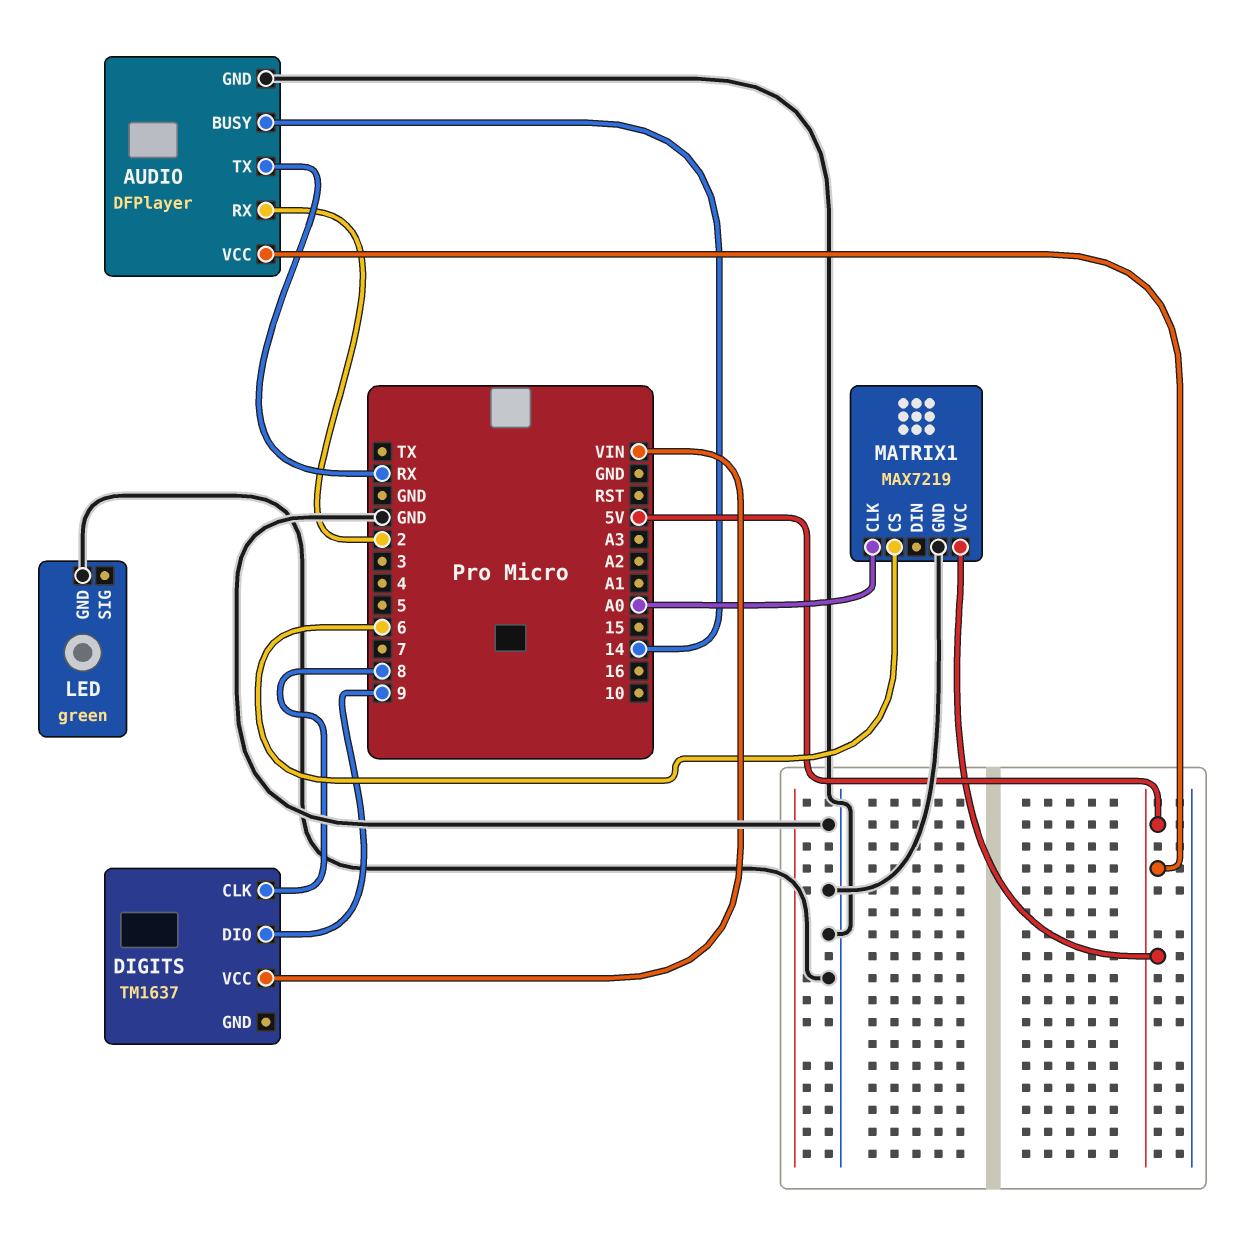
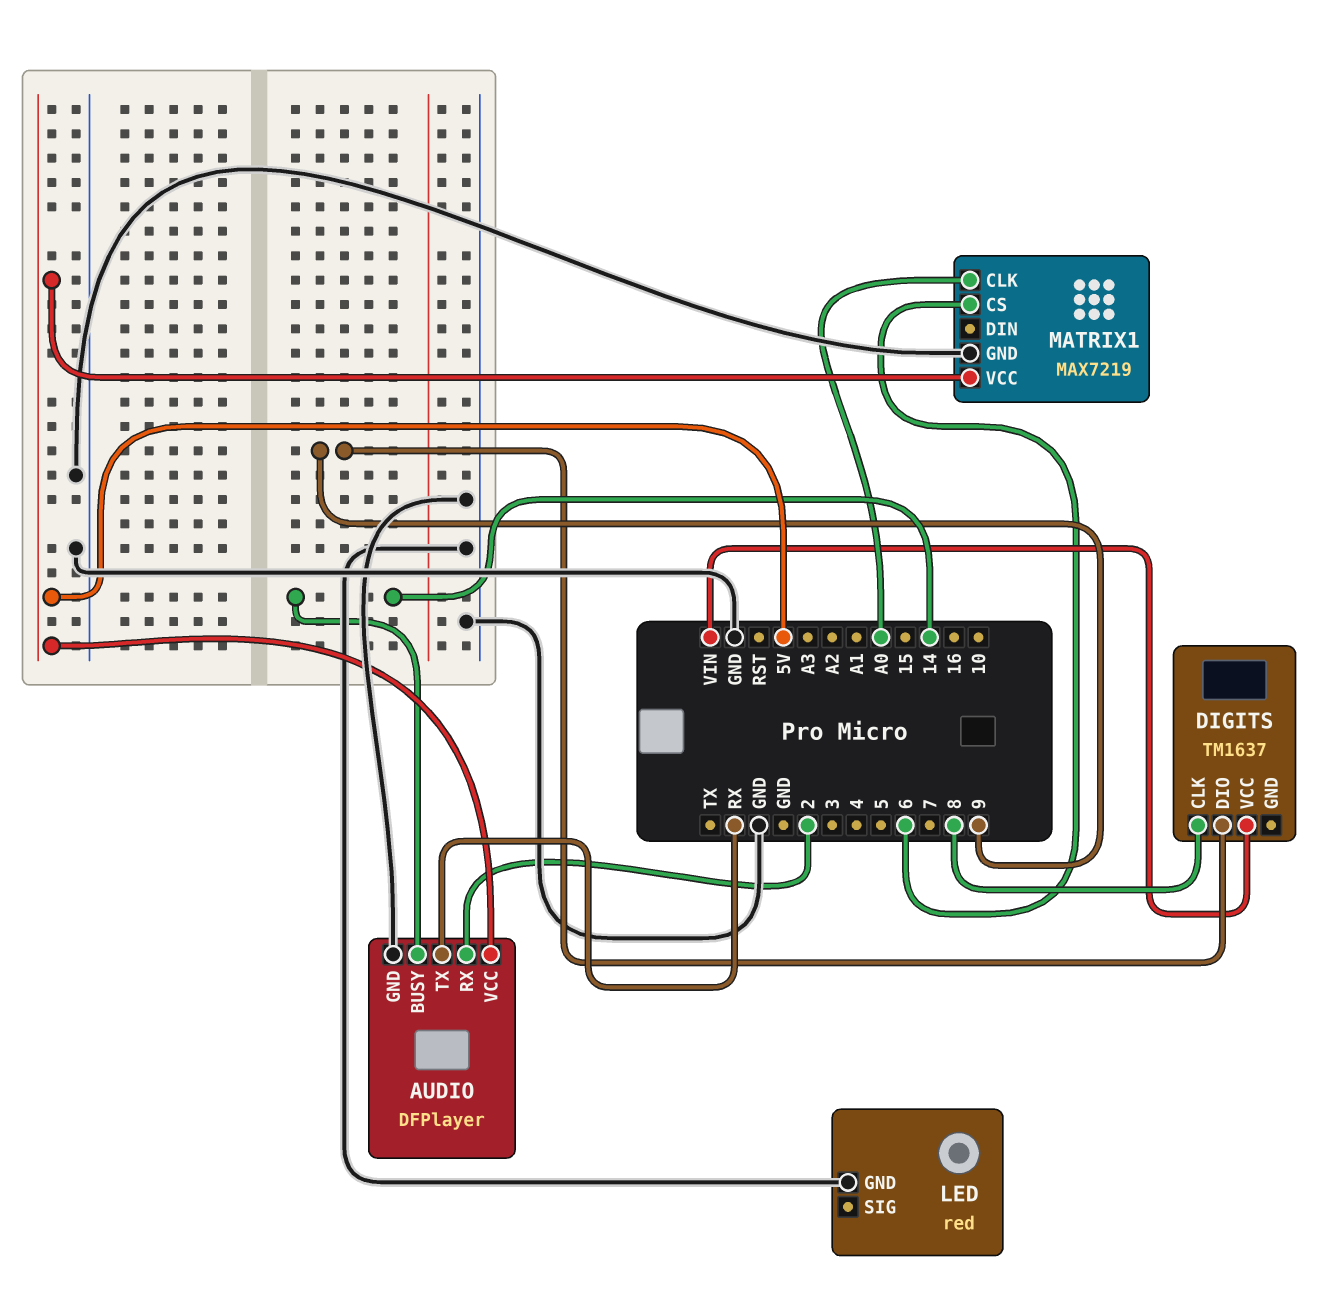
LED: green -> red

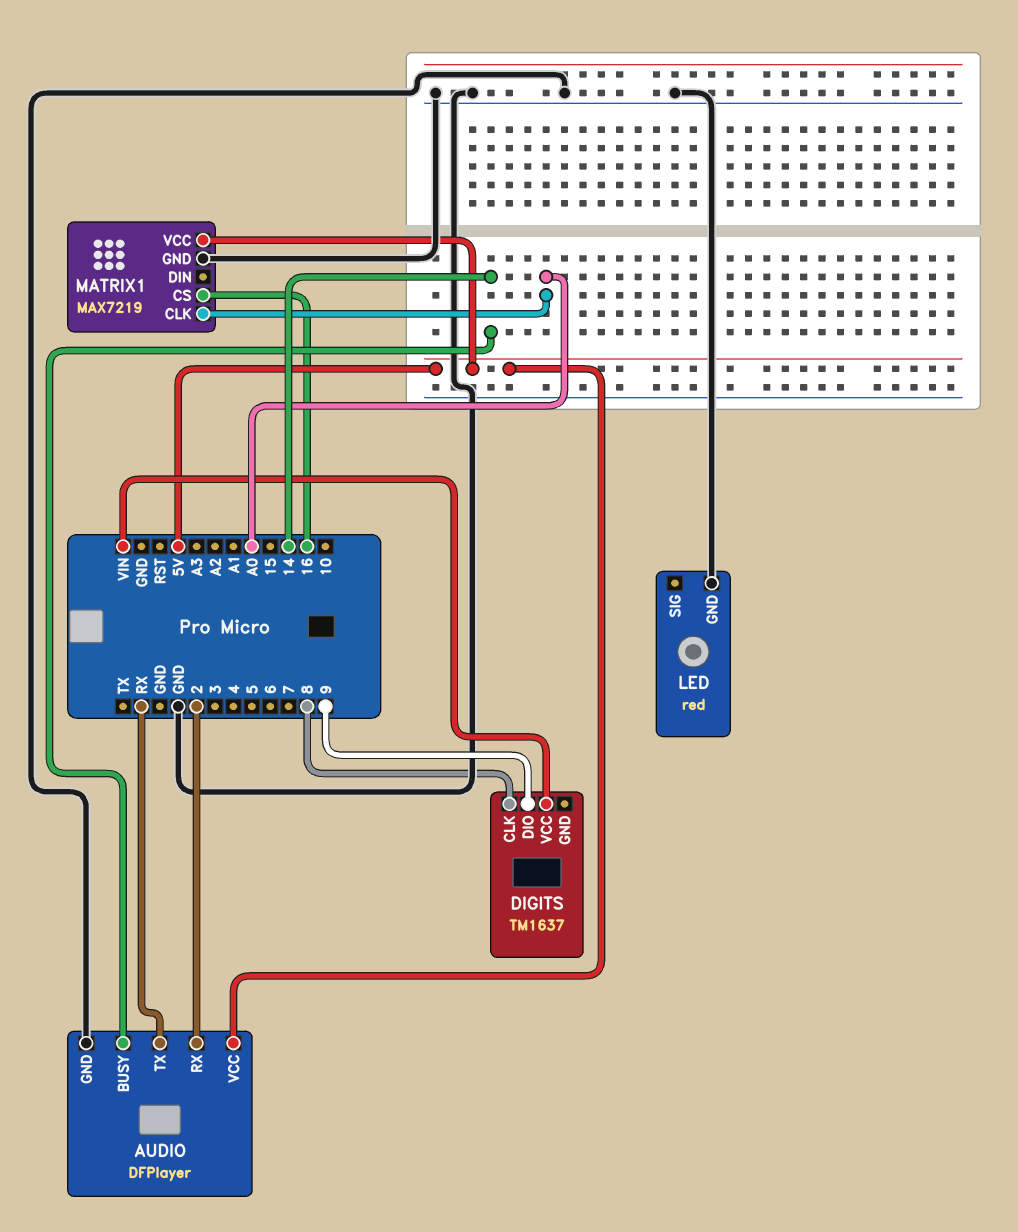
MATRIX1 pin CS: 6 -> 16

